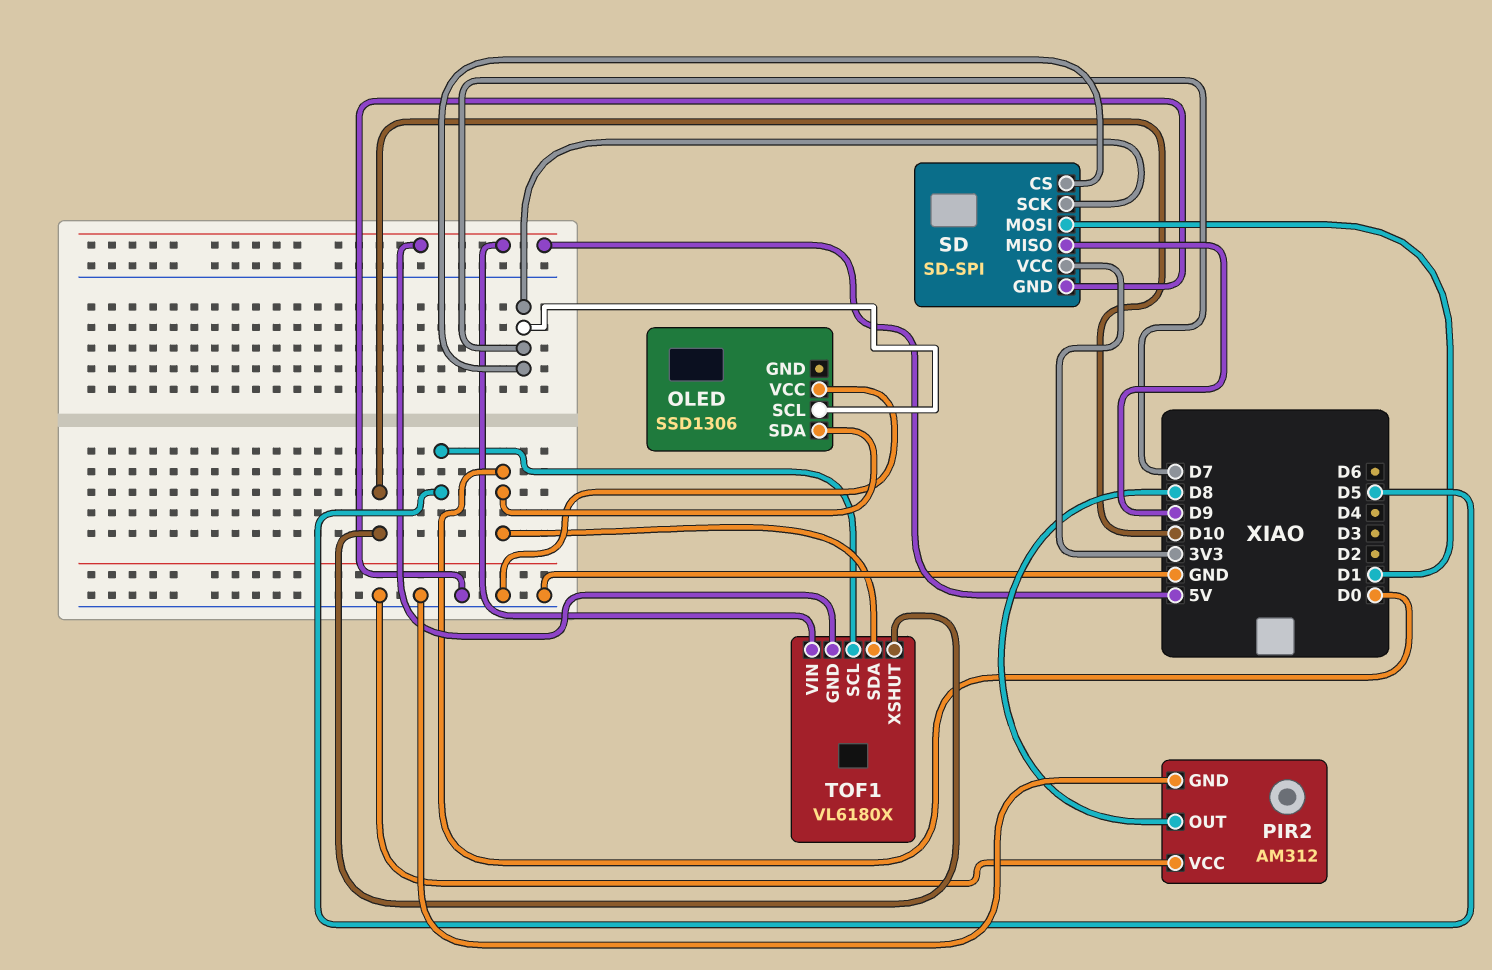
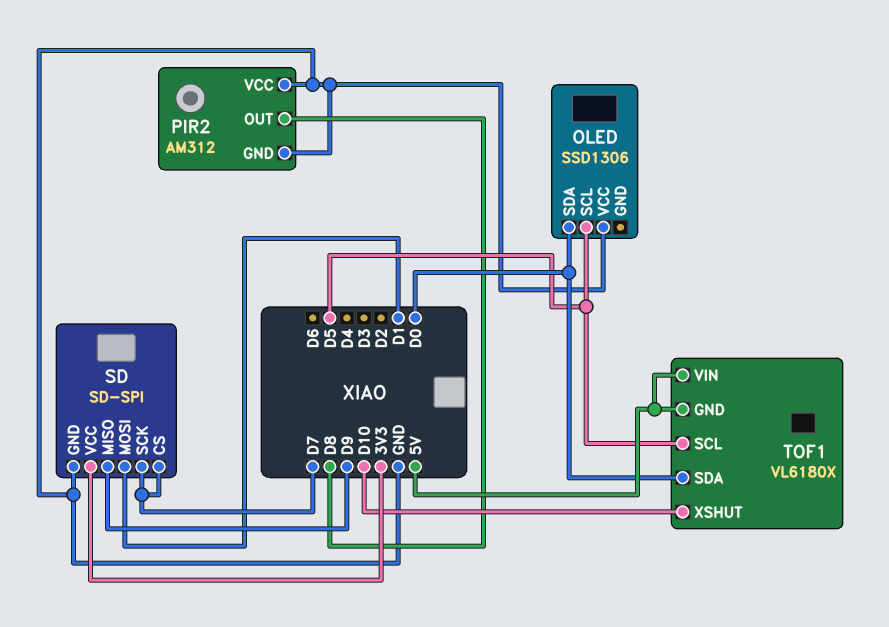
OLED pin SCL: D7 -> D5

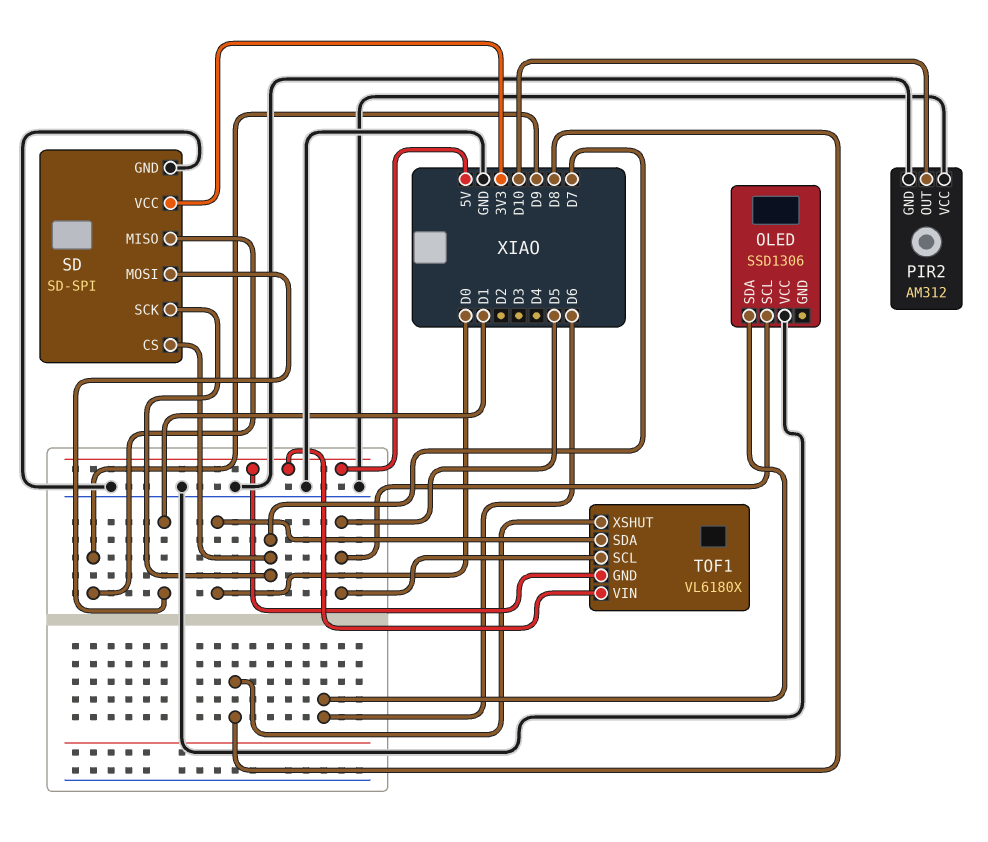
OLED pin SDA: D0 -> D6
PIR2 pin OUT: D8 -> D10
TOF1 pin XSHUT: D10 -> D8

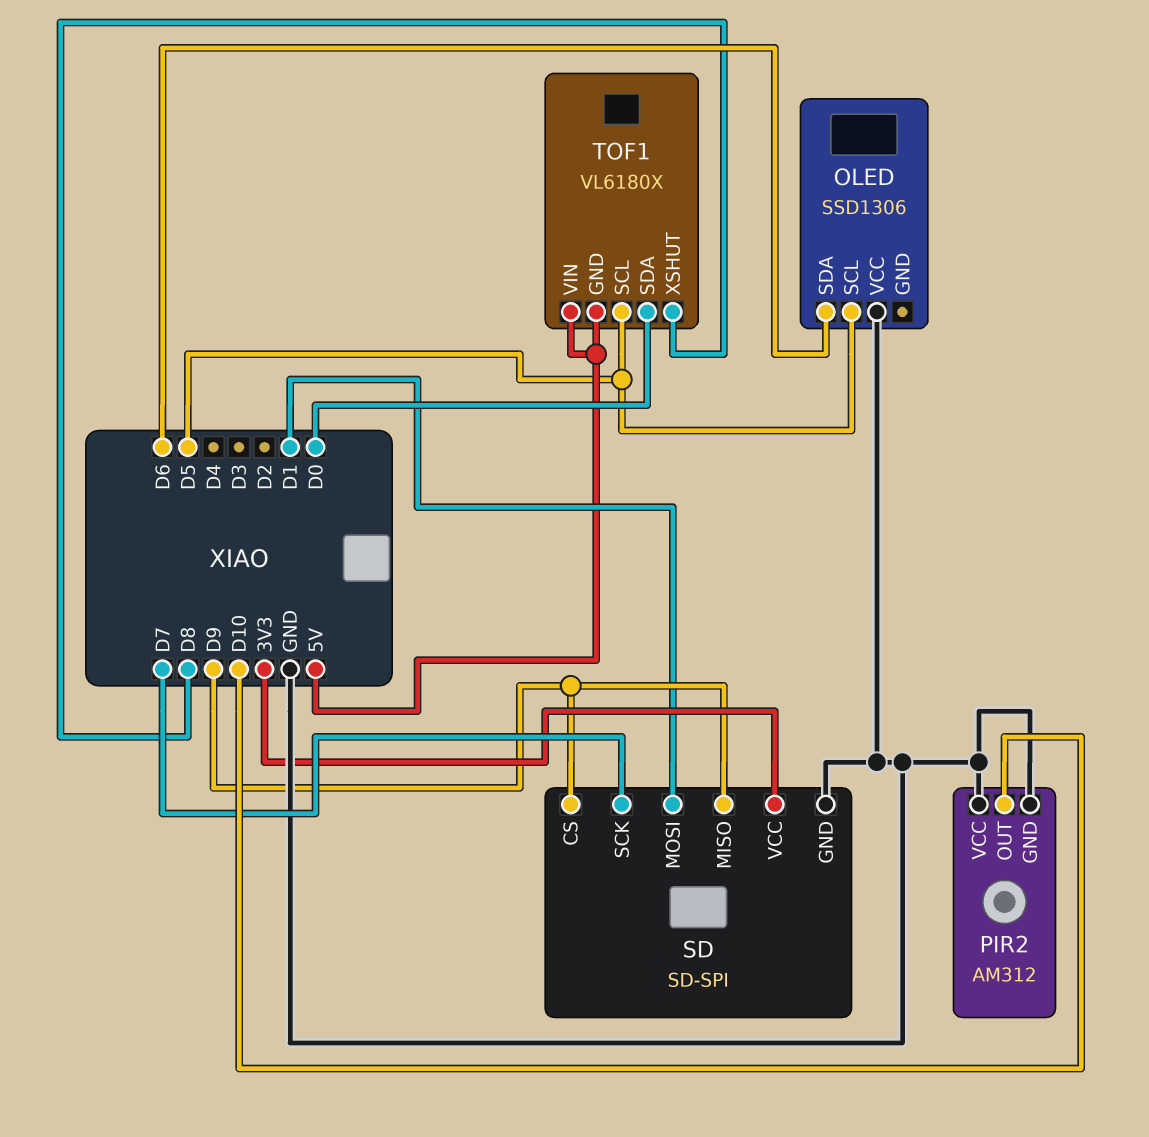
SD pin CS: D7 -> D9

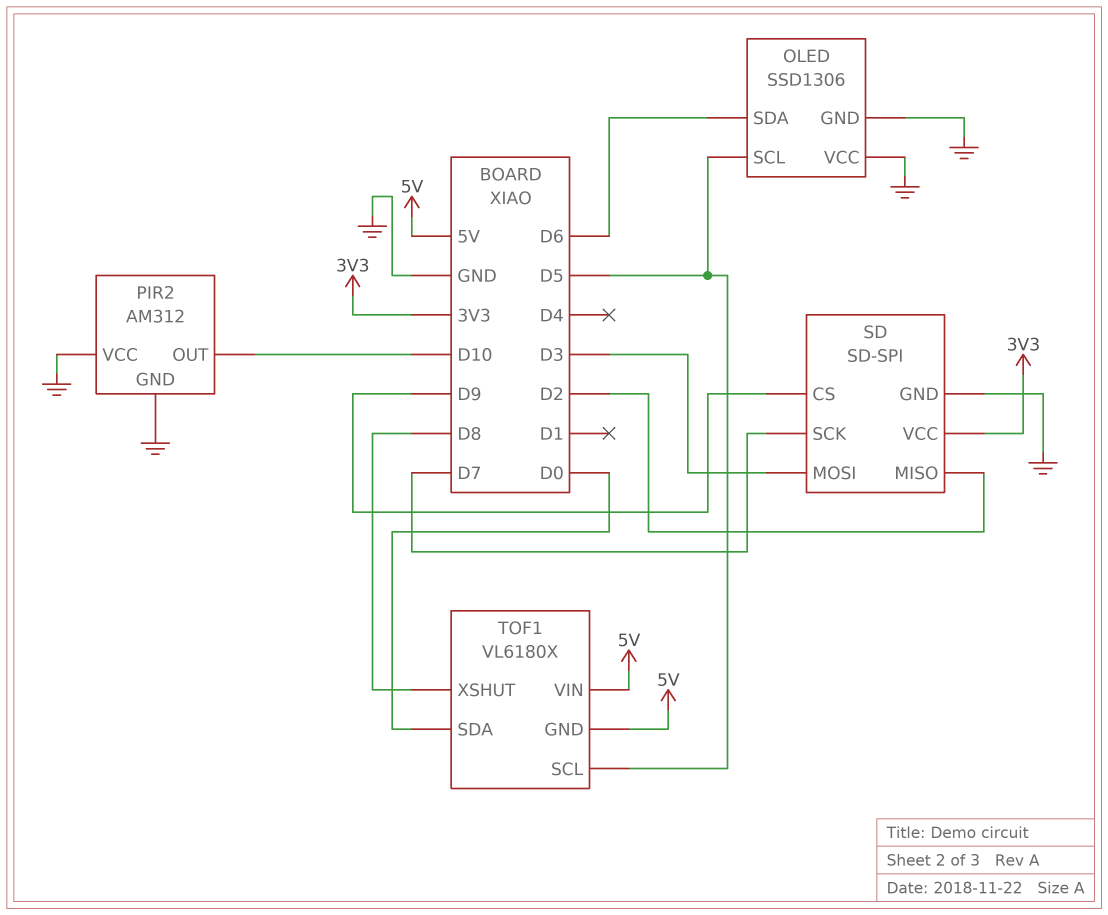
OLED pin GND: none -> GND
SD pin MISO: D9 -> D2
SD pin MOSI: D1 -> D3

